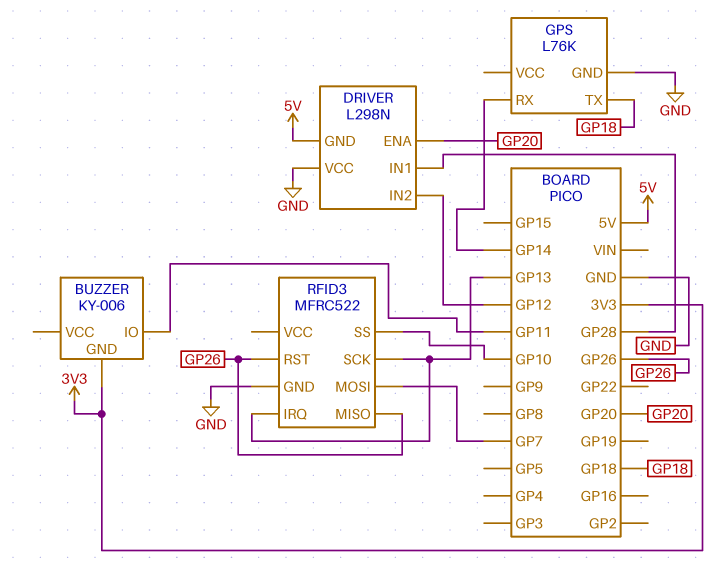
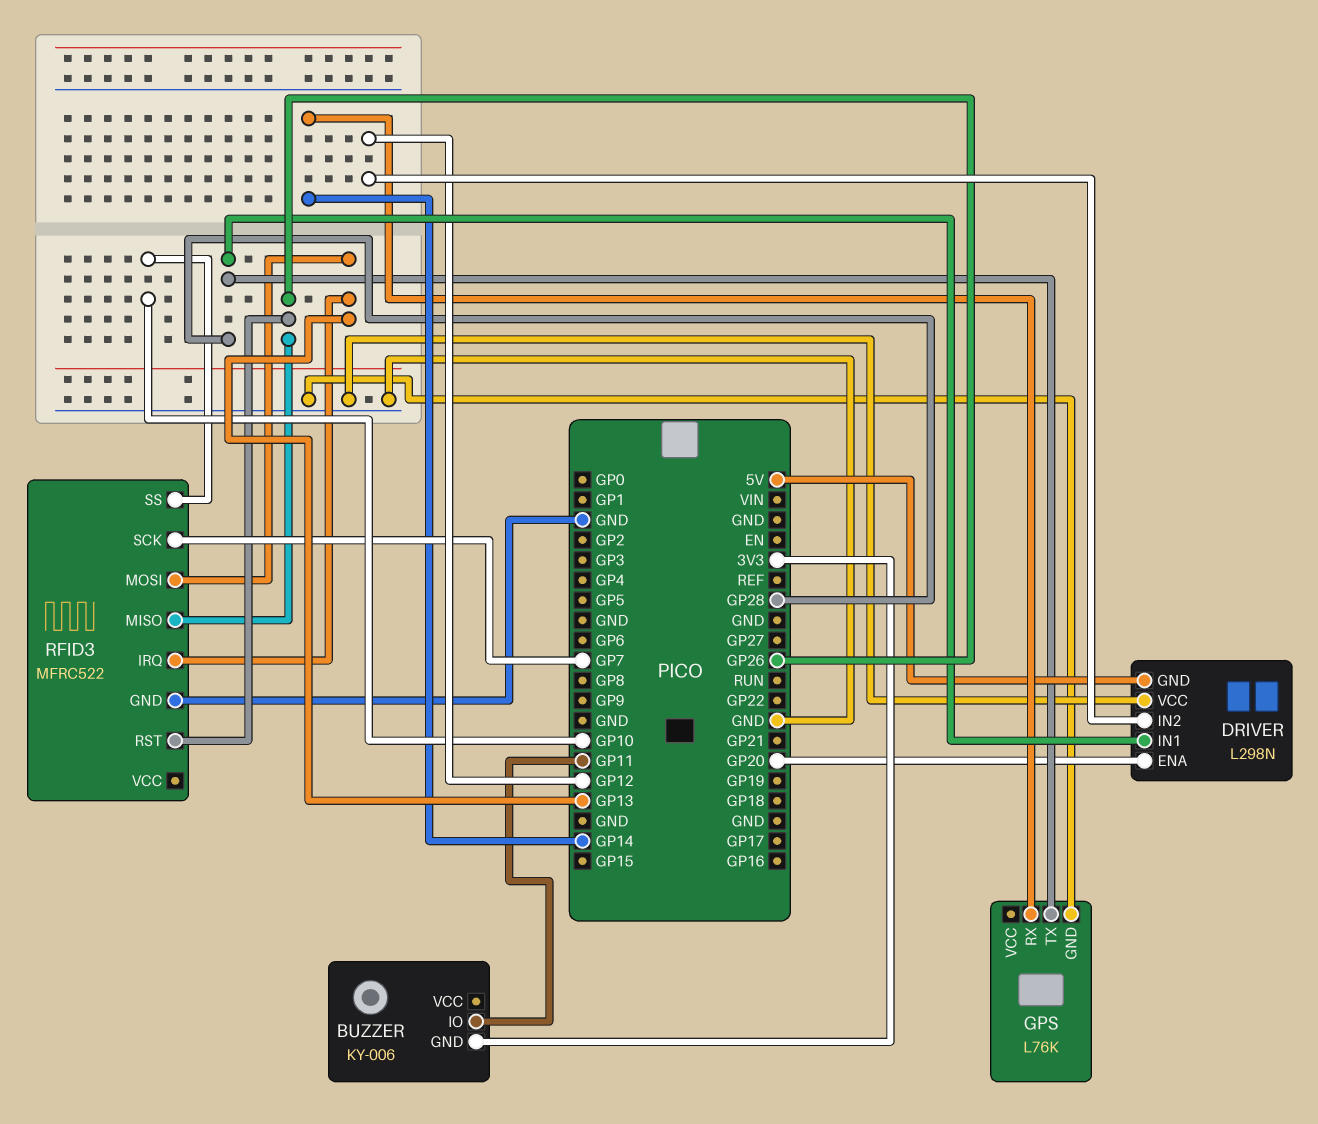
GPS pin TX: GP18 -> GP28
RFID3 pin MOSI: GP7 -> GP13
RFID3 pin SCK: GP13 -> GP7

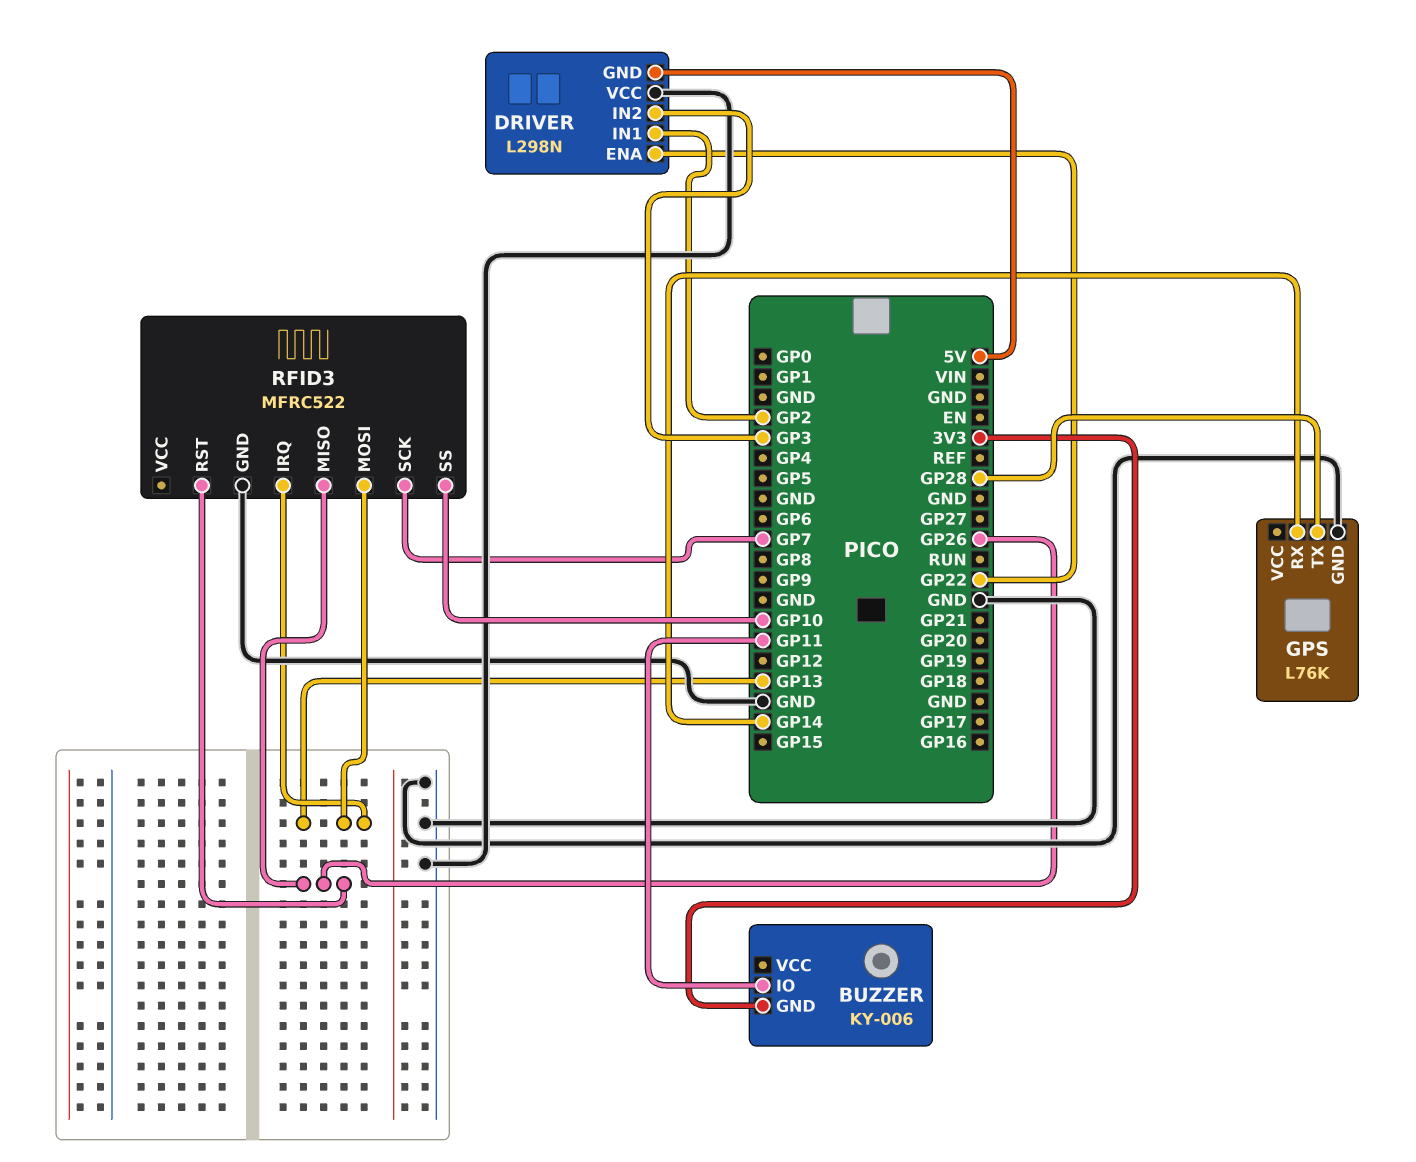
DRIVER pin ENA: GP20 -> GP22
DRIVER pin IN1: GP28 -> GP2
DRIVER pin IN2: GP12 -> GP3

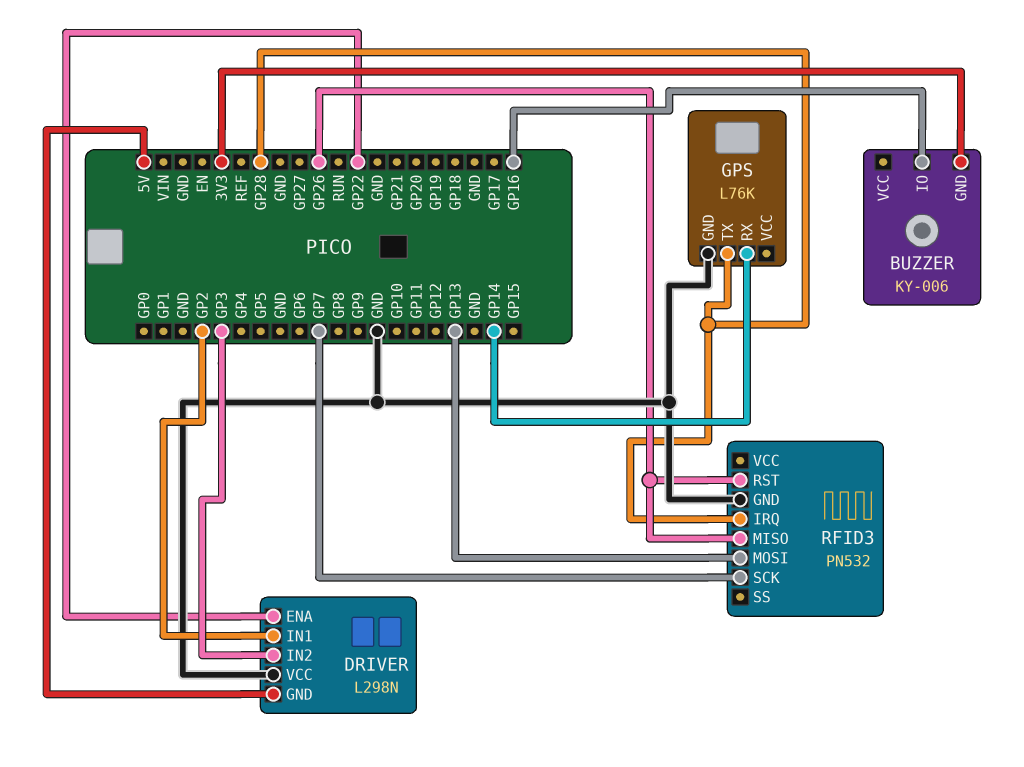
BUZZER pin IO: GP11 -> GP16
RFID3: MFRC522 -> PN532
RFID3 pin IRQ: GP13 -> GP28
RFID3 pin SS: GP10 -> none

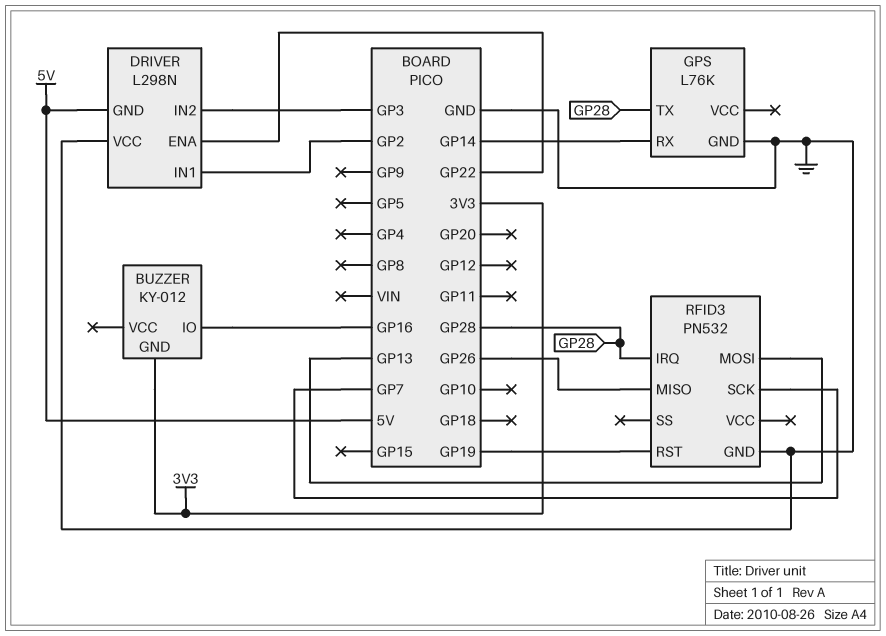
BUZZER: KY-006 -> KY-012
RFID3 pin RST: GP26 -> GP19

